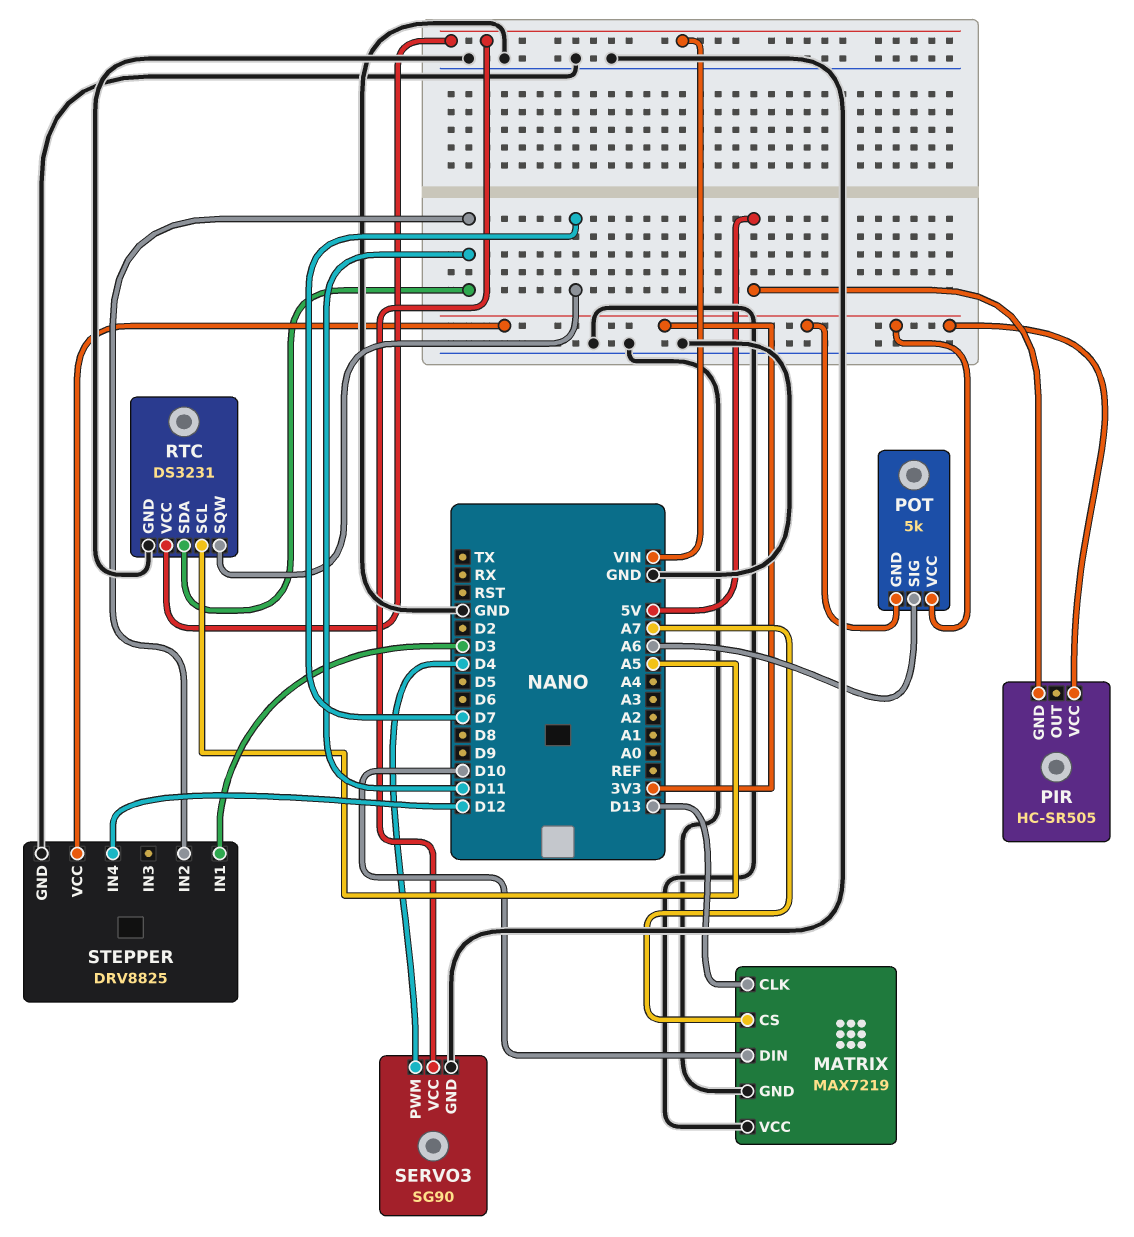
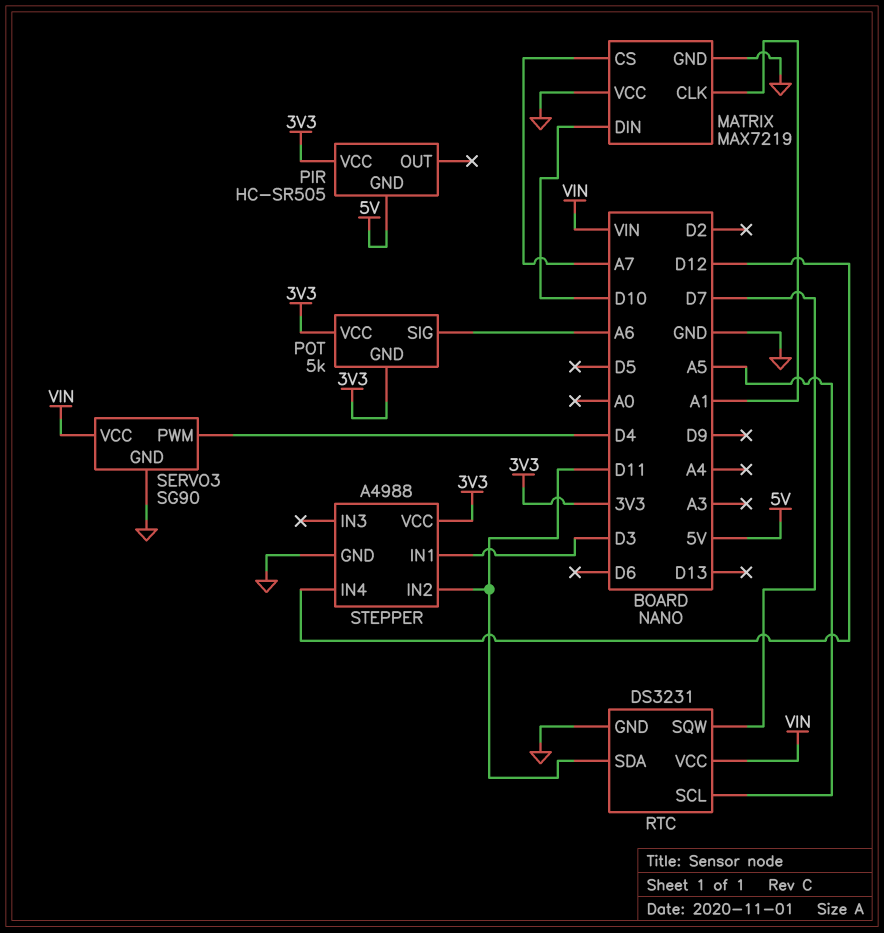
MATRIX pin CLK: D13 -> A1
STEPPER: DRV8825 -> A4988

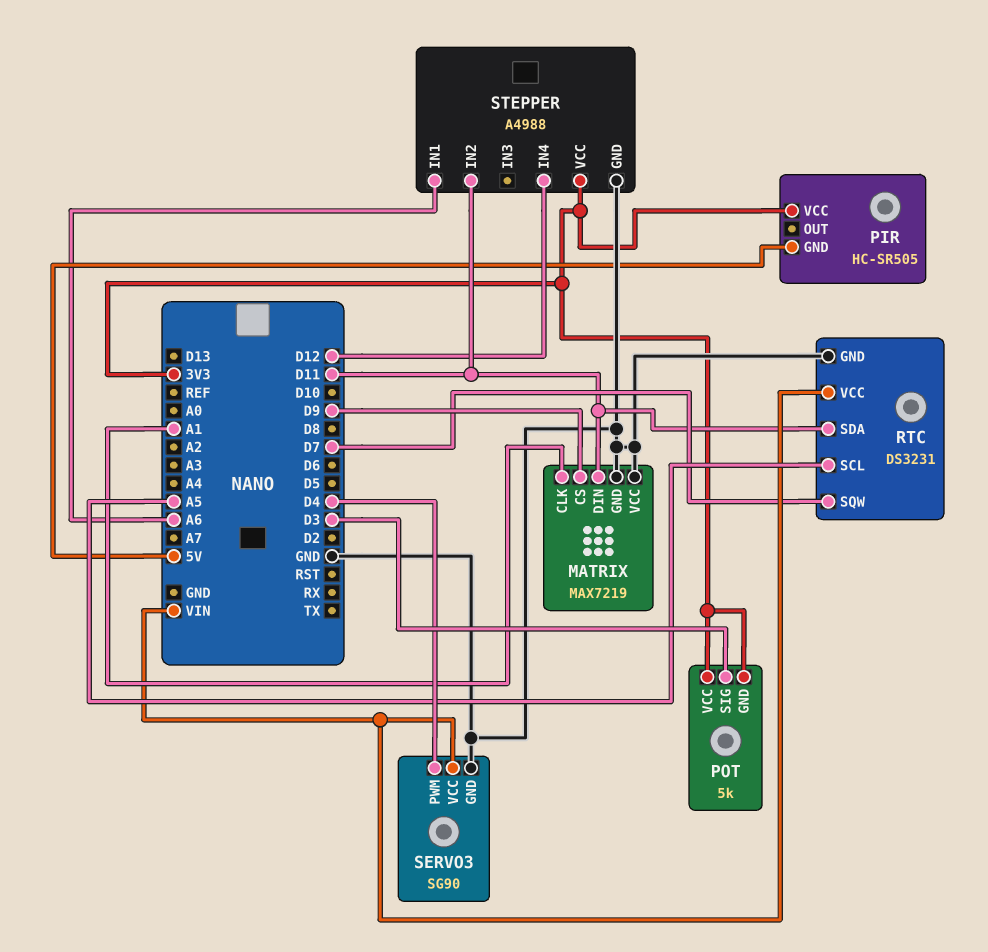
MATRIX pin CS: A7 -> D9
MATRIX pin DIN: D10 -> D11
POT pin SIG: A6 -> D3
STEPPER pin IN1: D3 -> A6

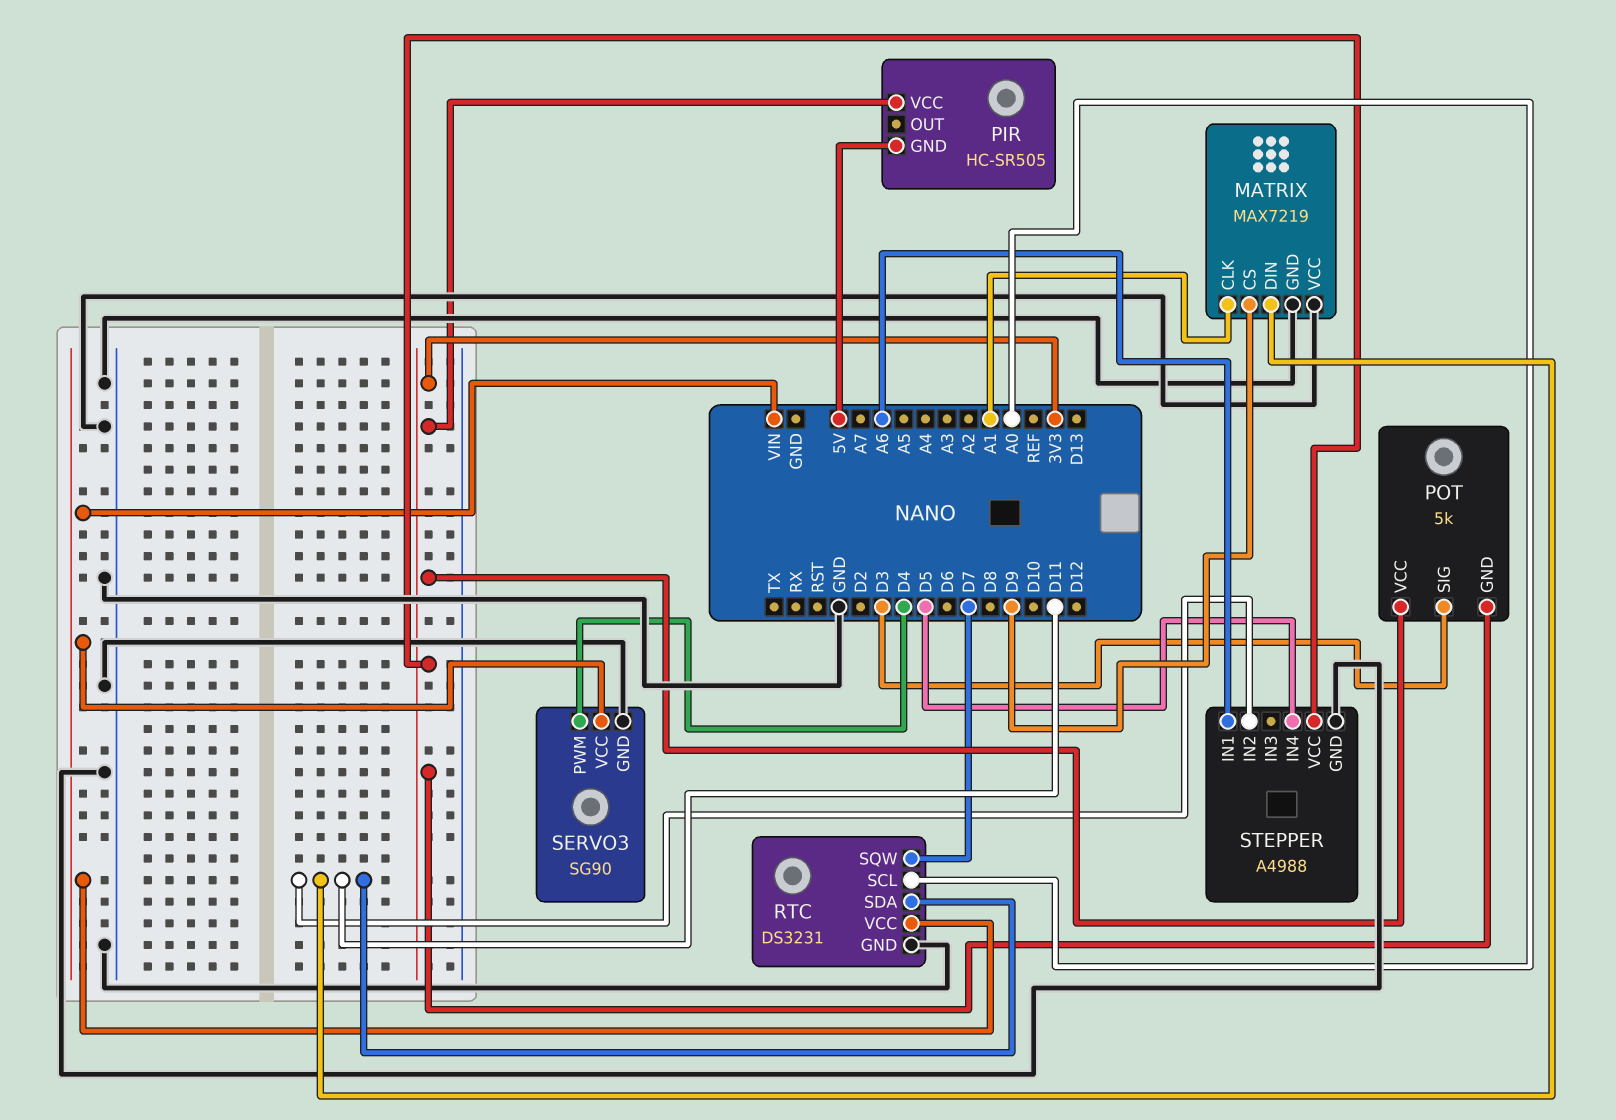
RTC pin SCL: A5 -> A0
STEPPER pin IN4: D12 -> D5

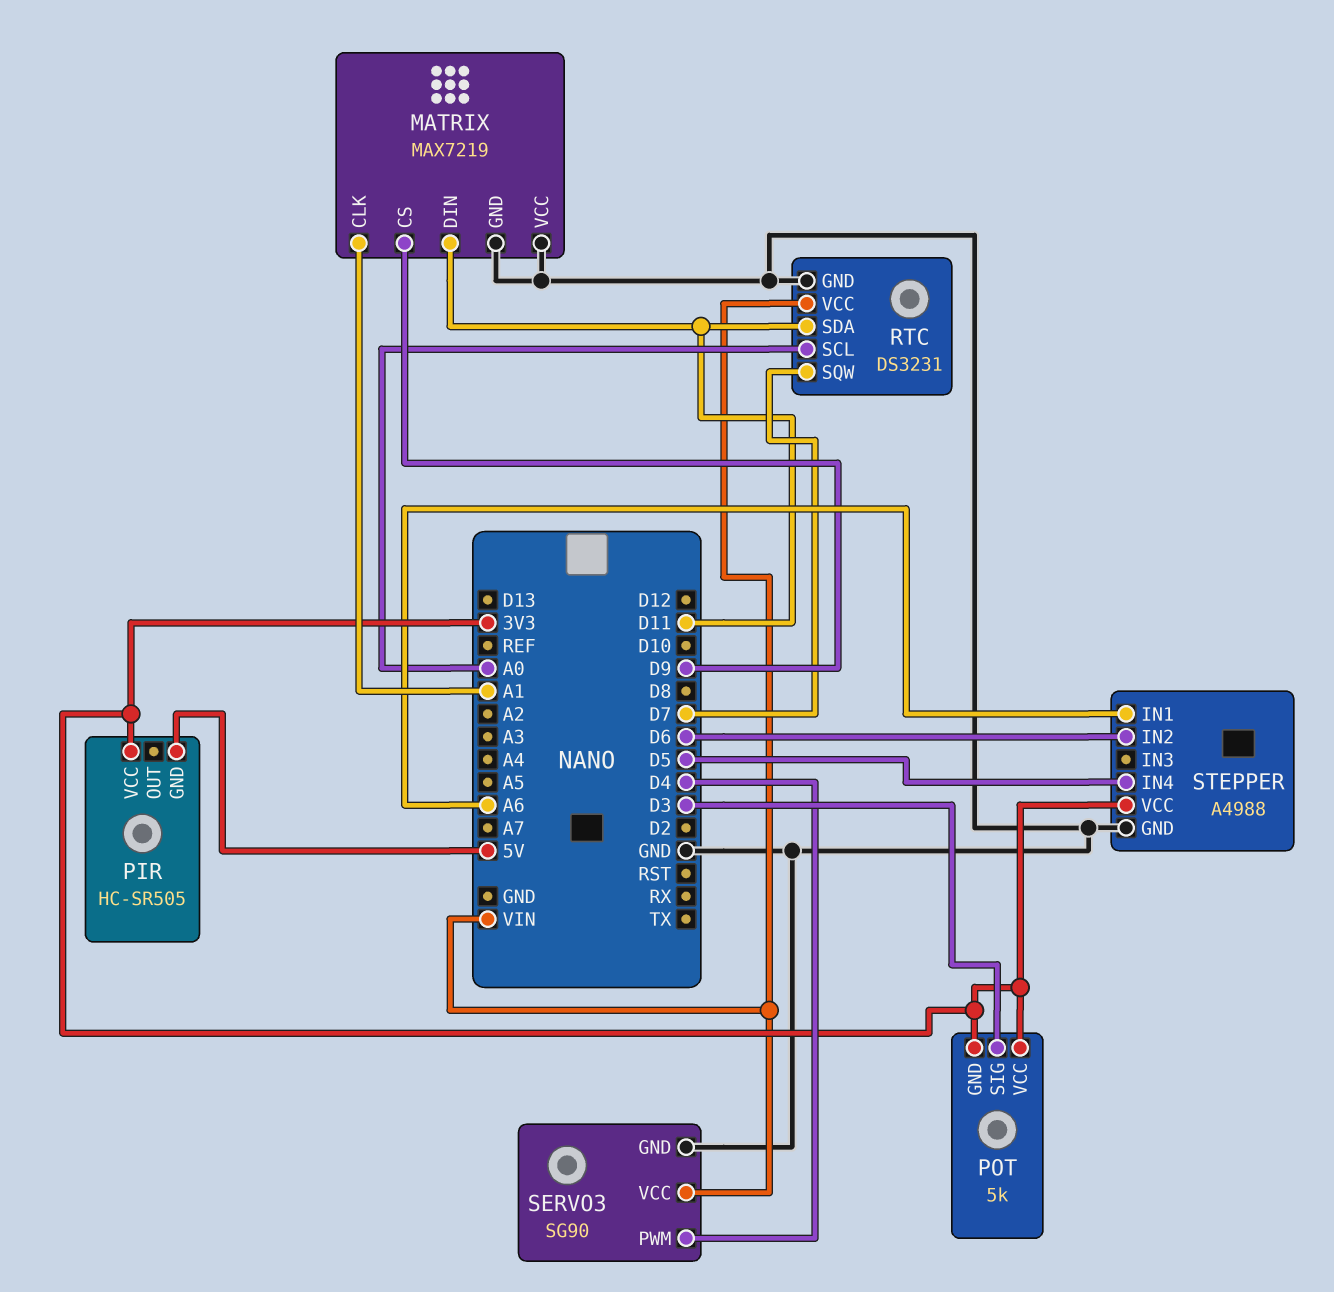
STEPPER pin IN2: D11 -> D6

